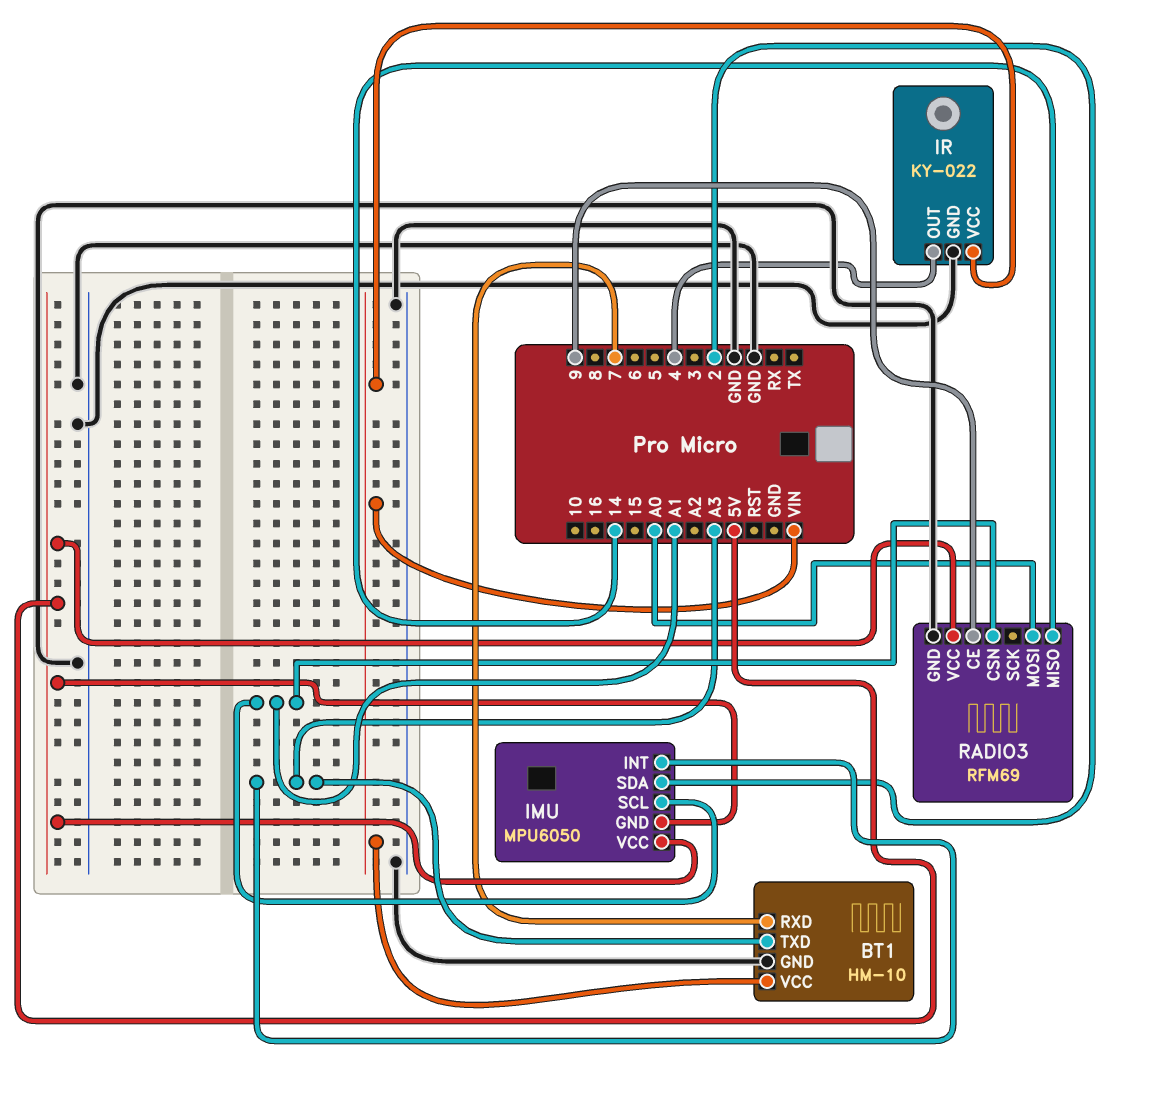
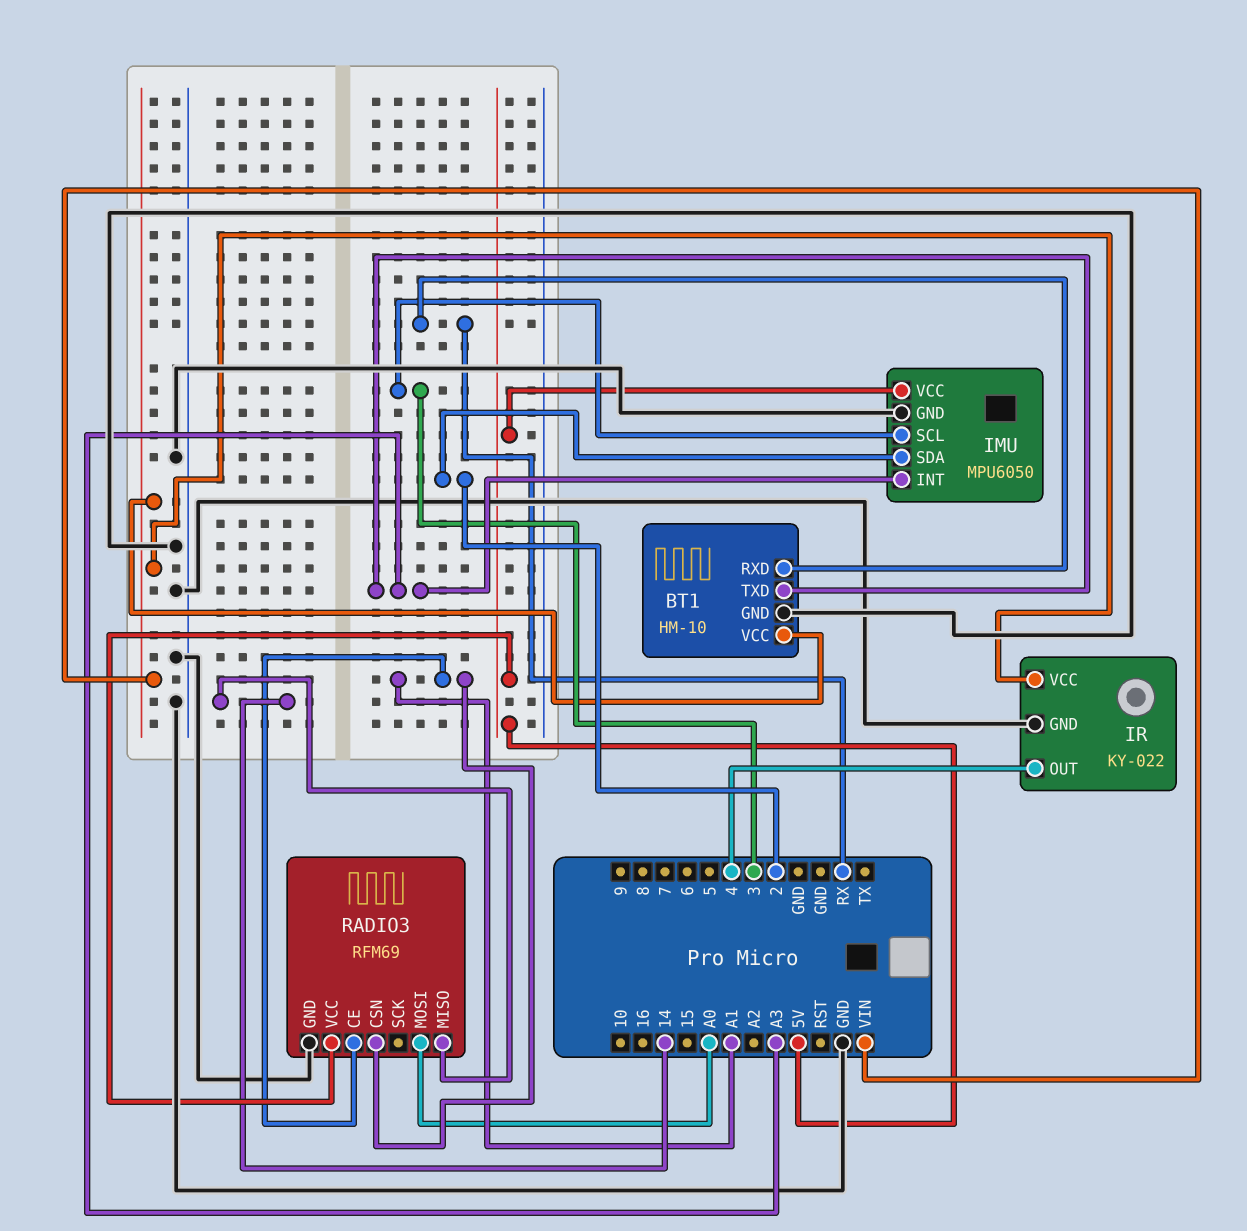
BT1 pin RXD: 7 -> RX
IMU pin GND: 5V -> GND
IMU pin SCL: A1 -> 3
RADIO3 pin CE: 9 -> A1

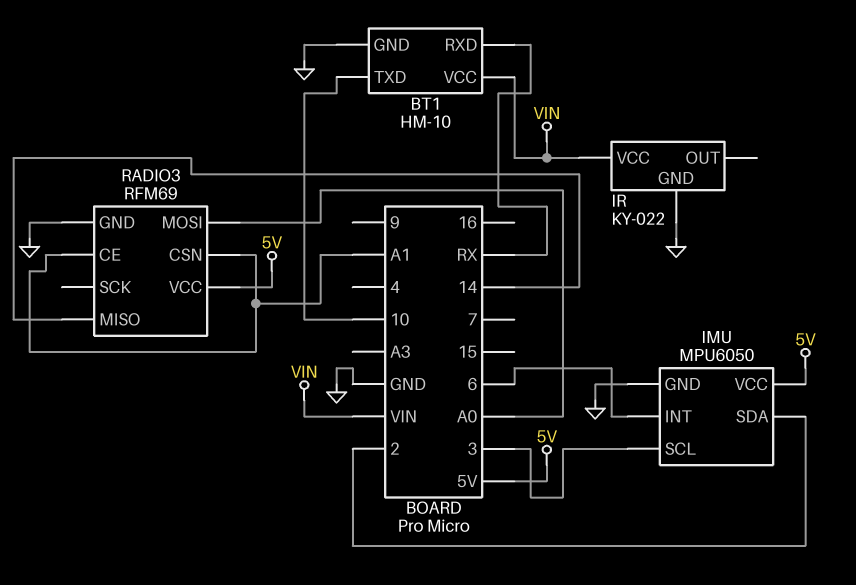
BT1 pin TXD: A3 -> 10
IMU pin INT: A3 -> 6
IR pin OUT: 4 -> none

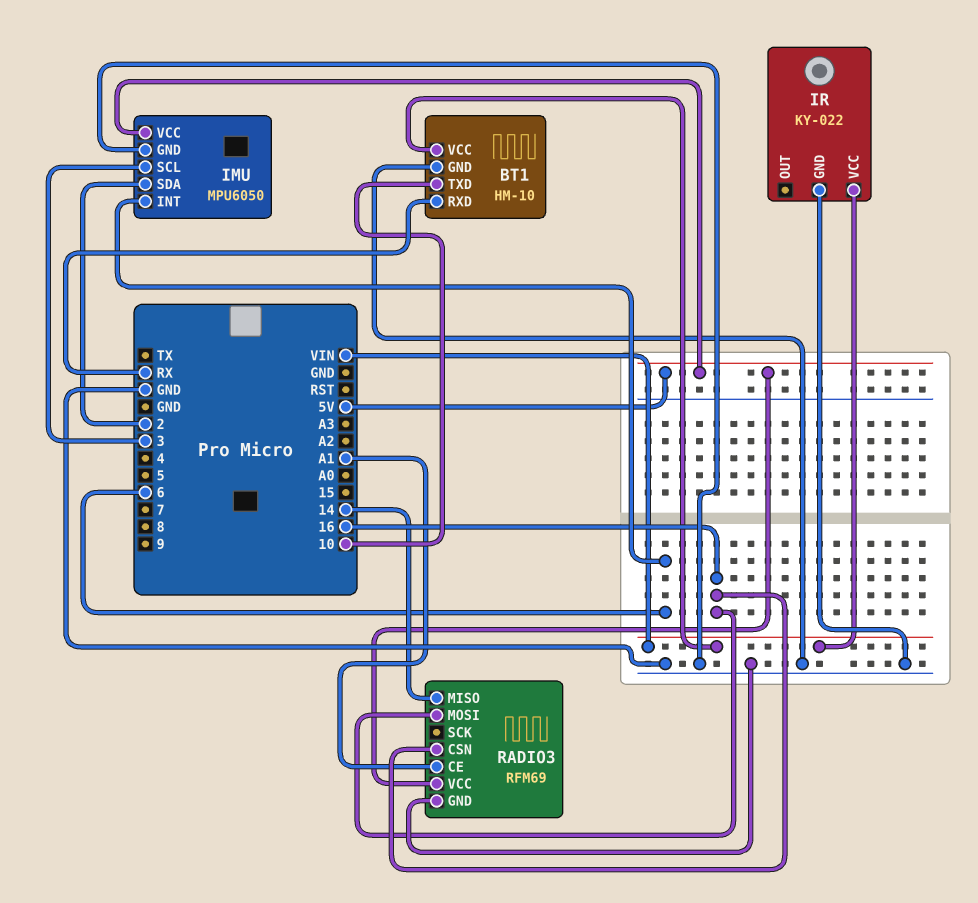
RADIO3 pin CSN: A1 -> 16
RADIO3 pin MOSI: A0 -> 16

